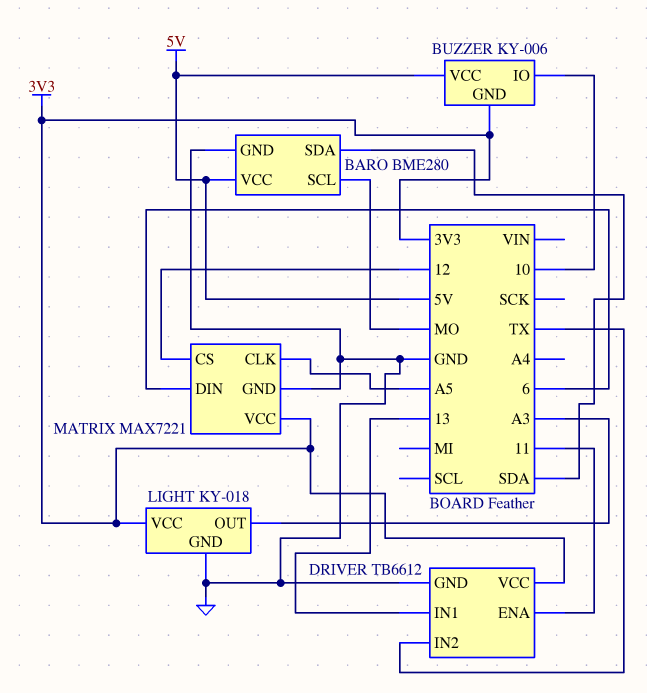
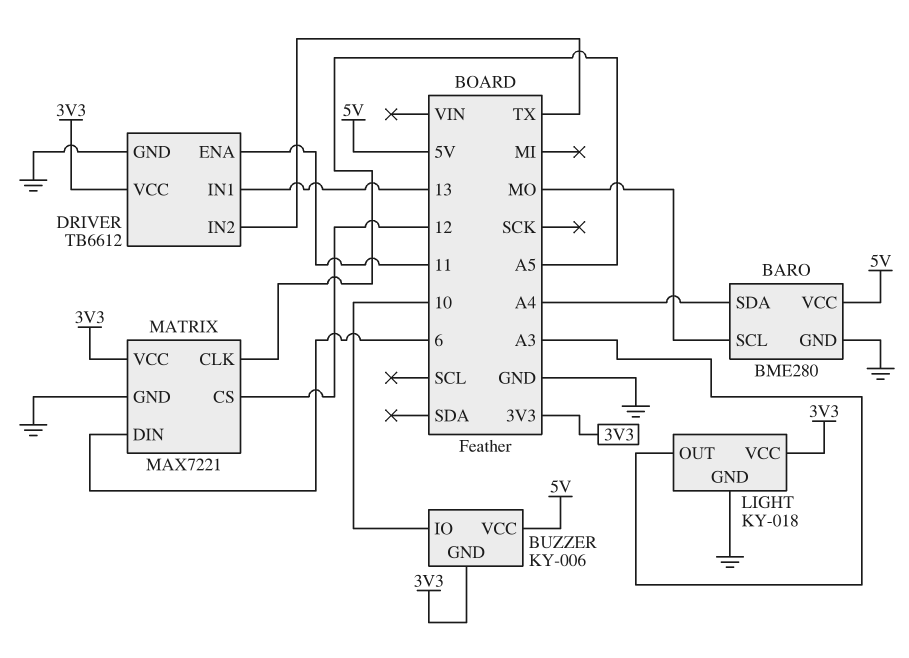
BARO pin SDA: SDA -> A4

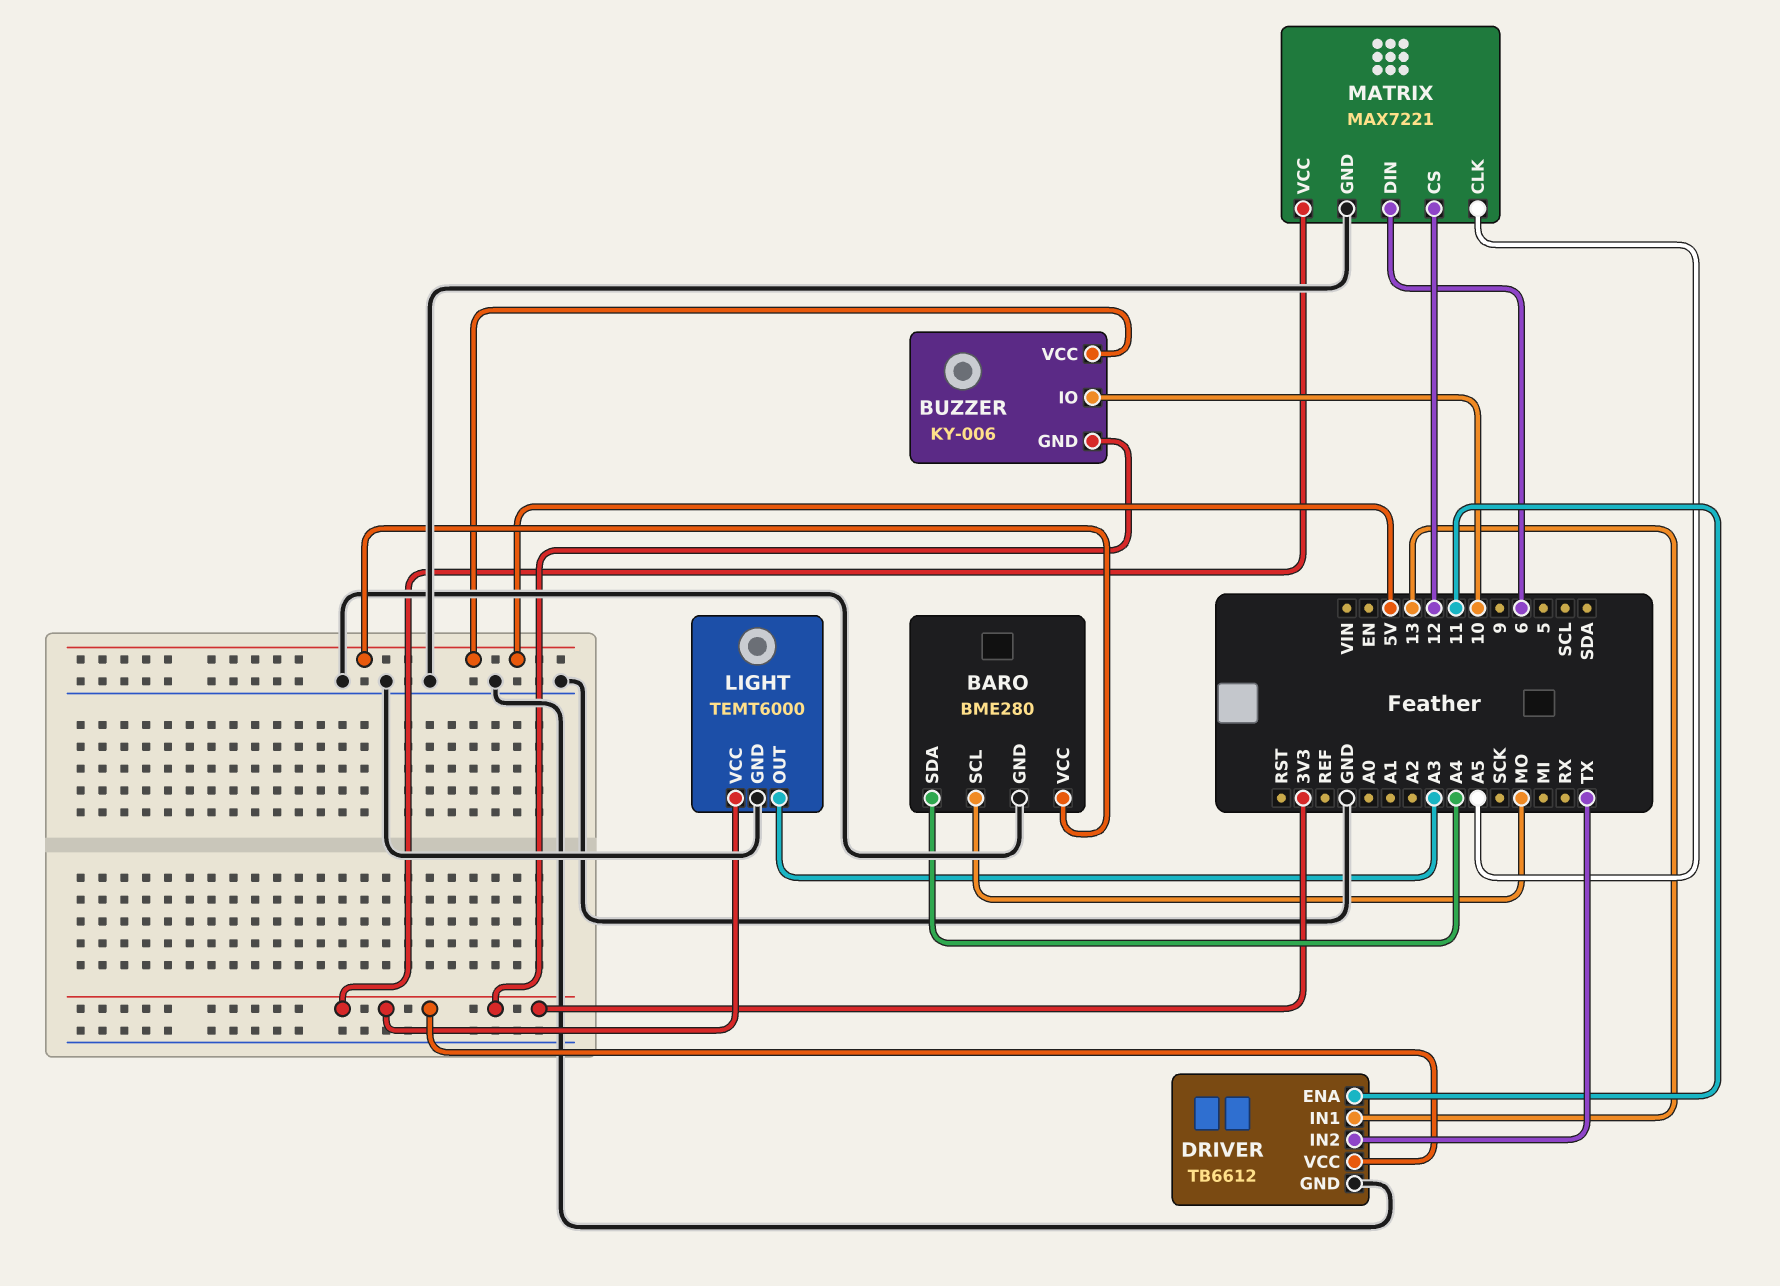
LIGHT: KY-018 -> TEMT6000

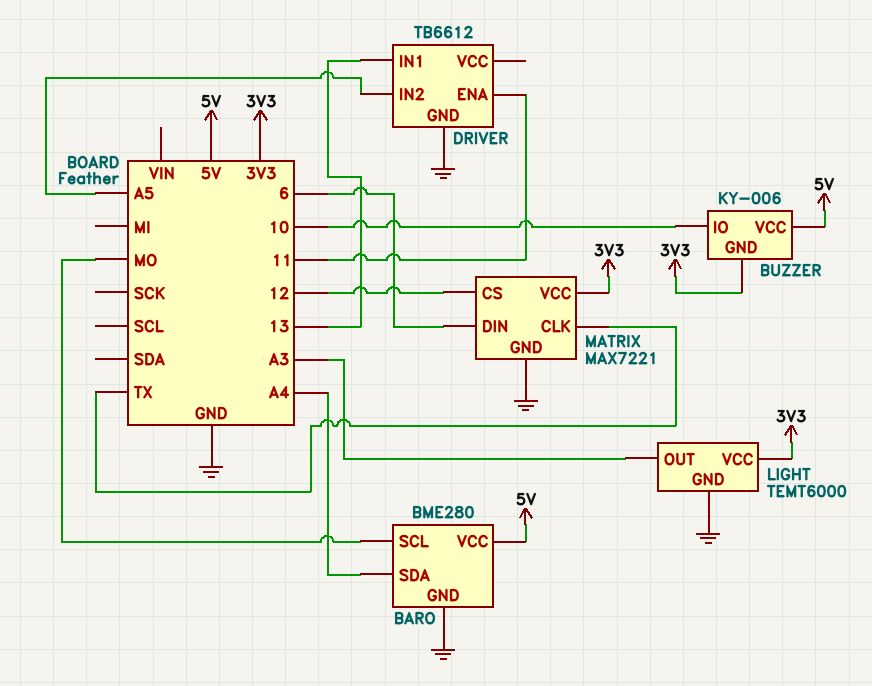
DRIVER pin IN2: TX -> A5
DRIVER pin VCC: 3V3 -> none
MATRIX pin CLK: A5 -> TX

